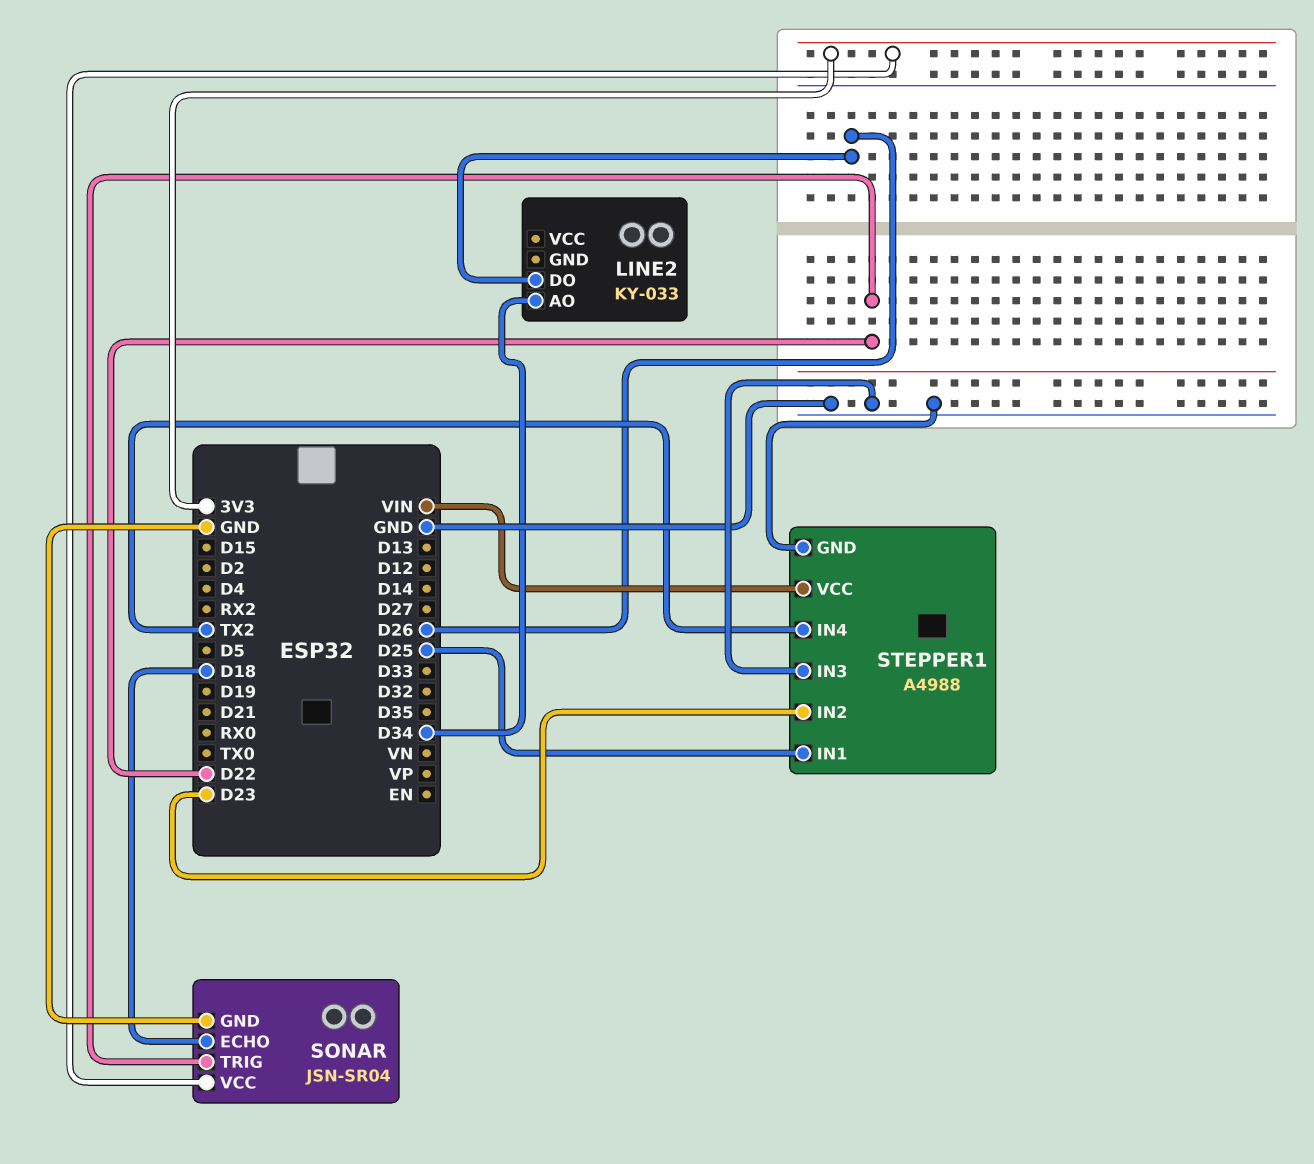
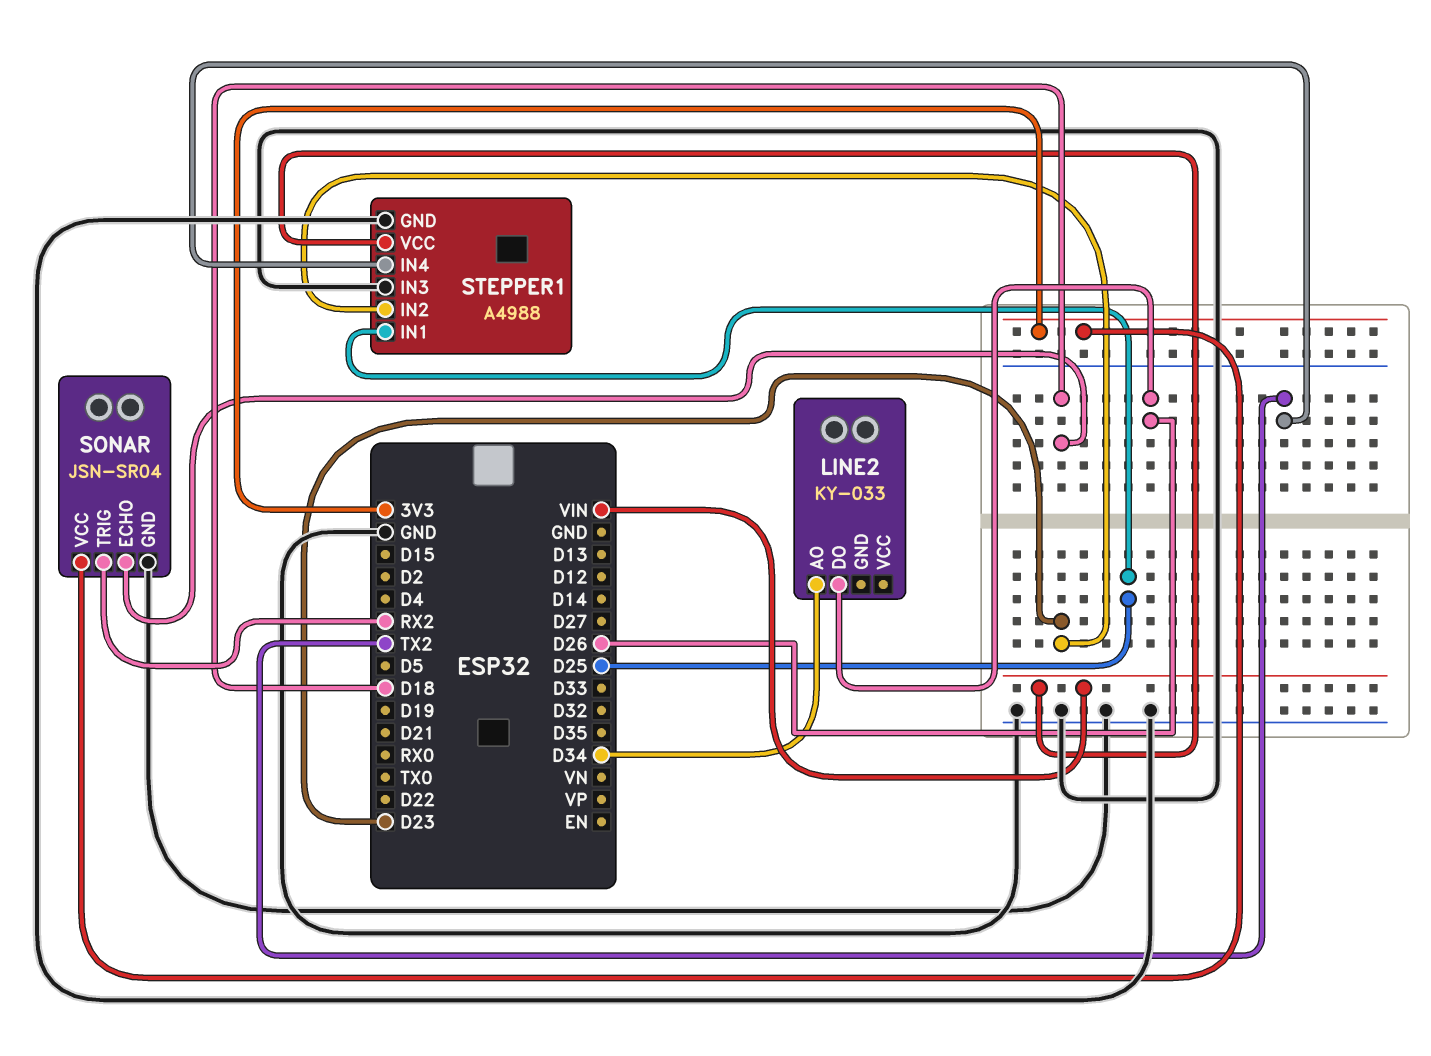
SONAR pin TRIG: D22 -> RX2

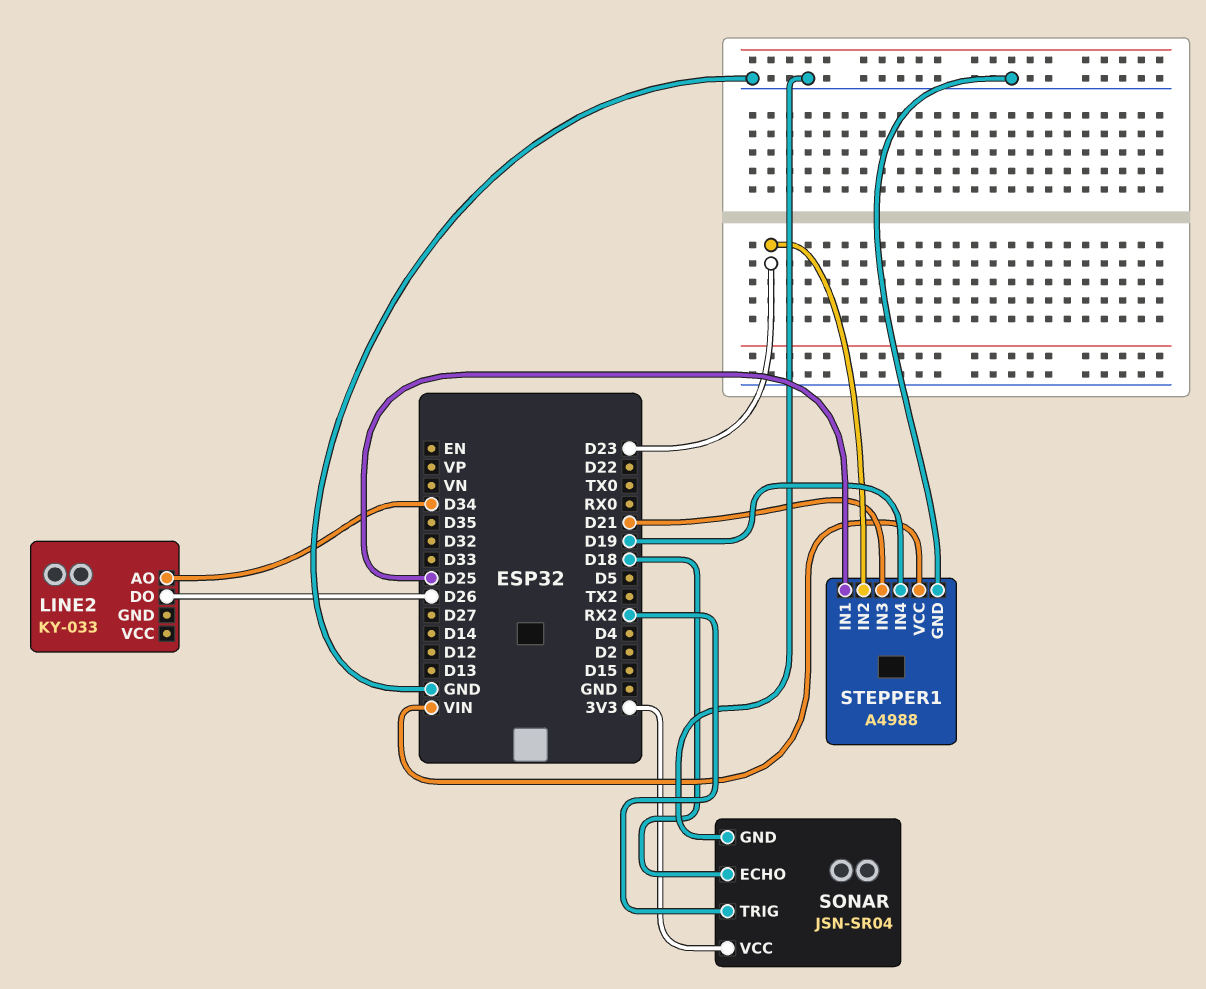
STEPPER1 pin IN3: GND -> D21
STEPPER1 pin IN4: TX2 -> D19

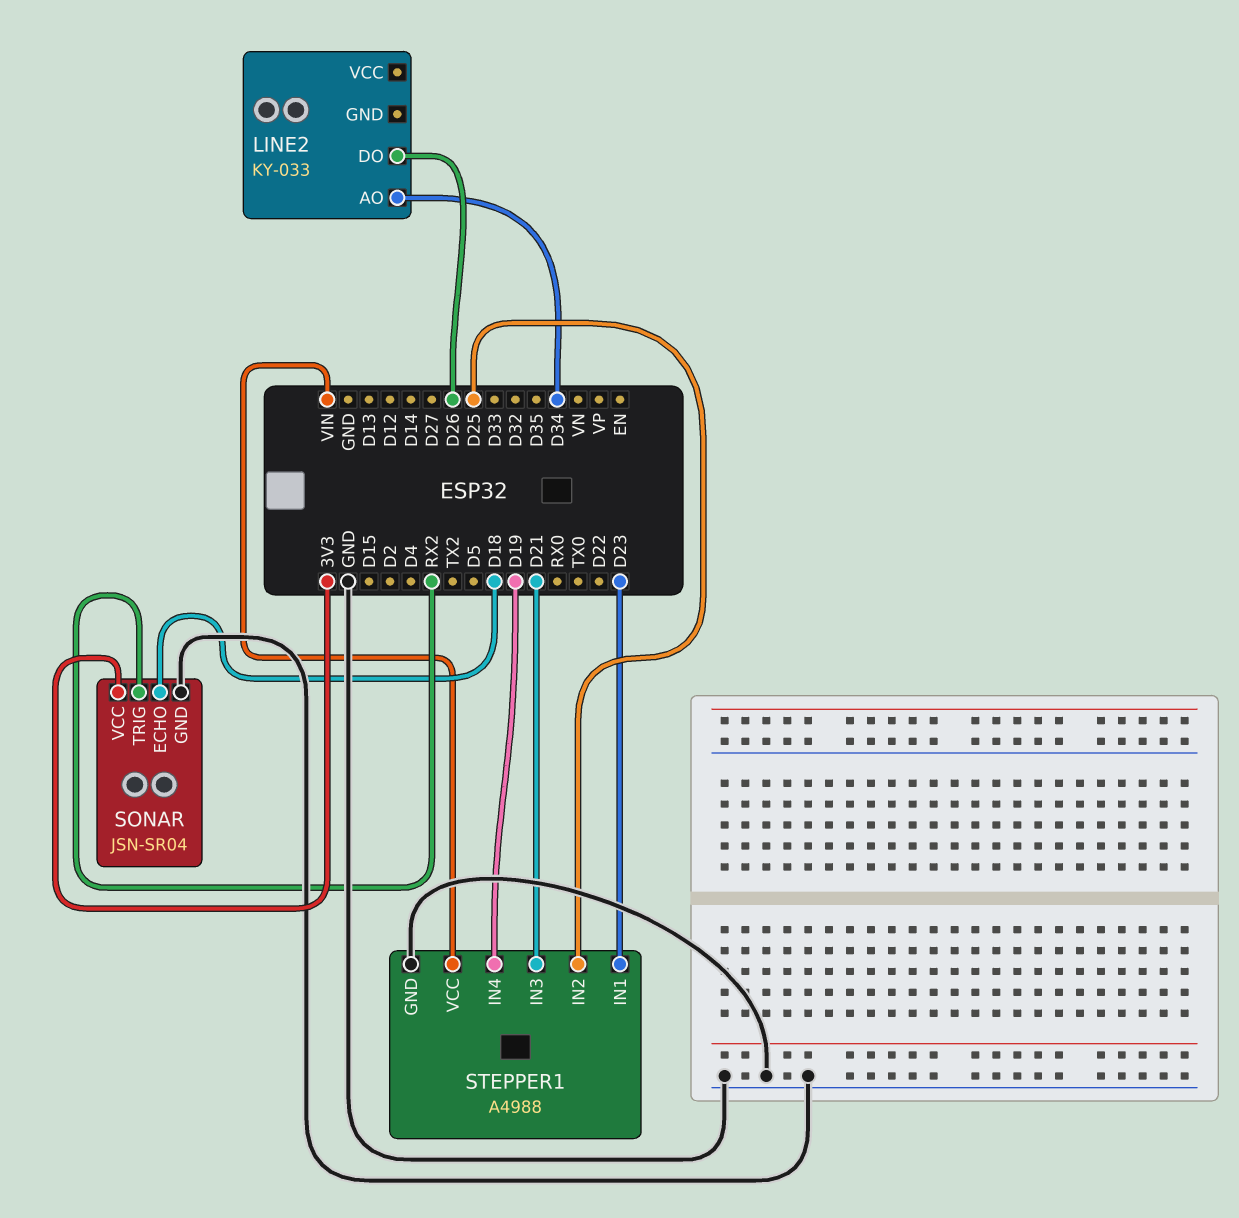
STEPPER1 pin IN1: D25 -> D23
STEPPER1 pin IN2: D23 -> D25

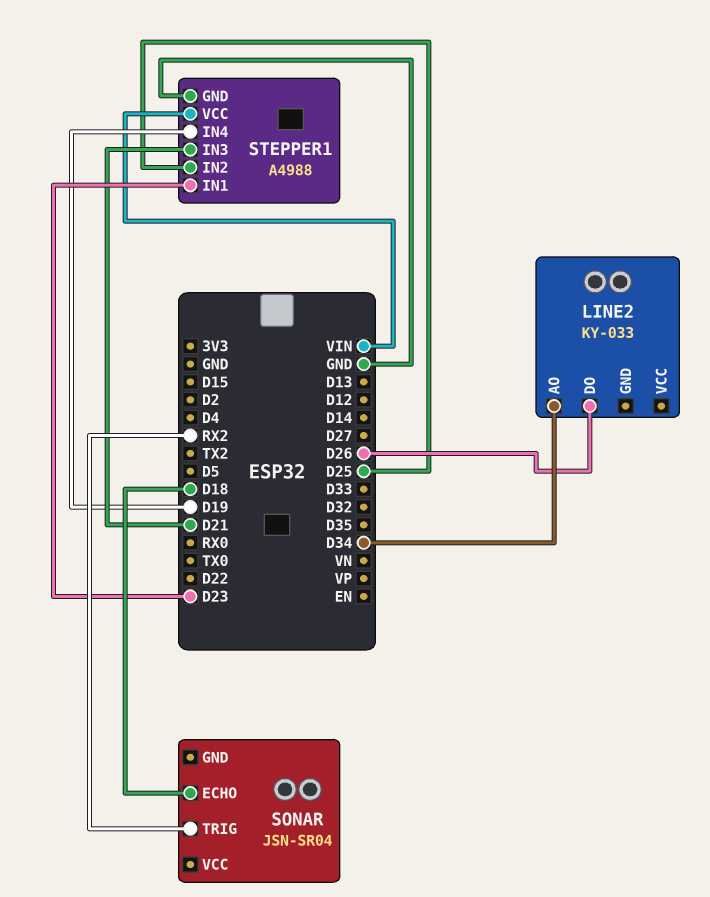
SONAR pin GND: GND -> none
SONAR pin VCC: 3V3 -> none

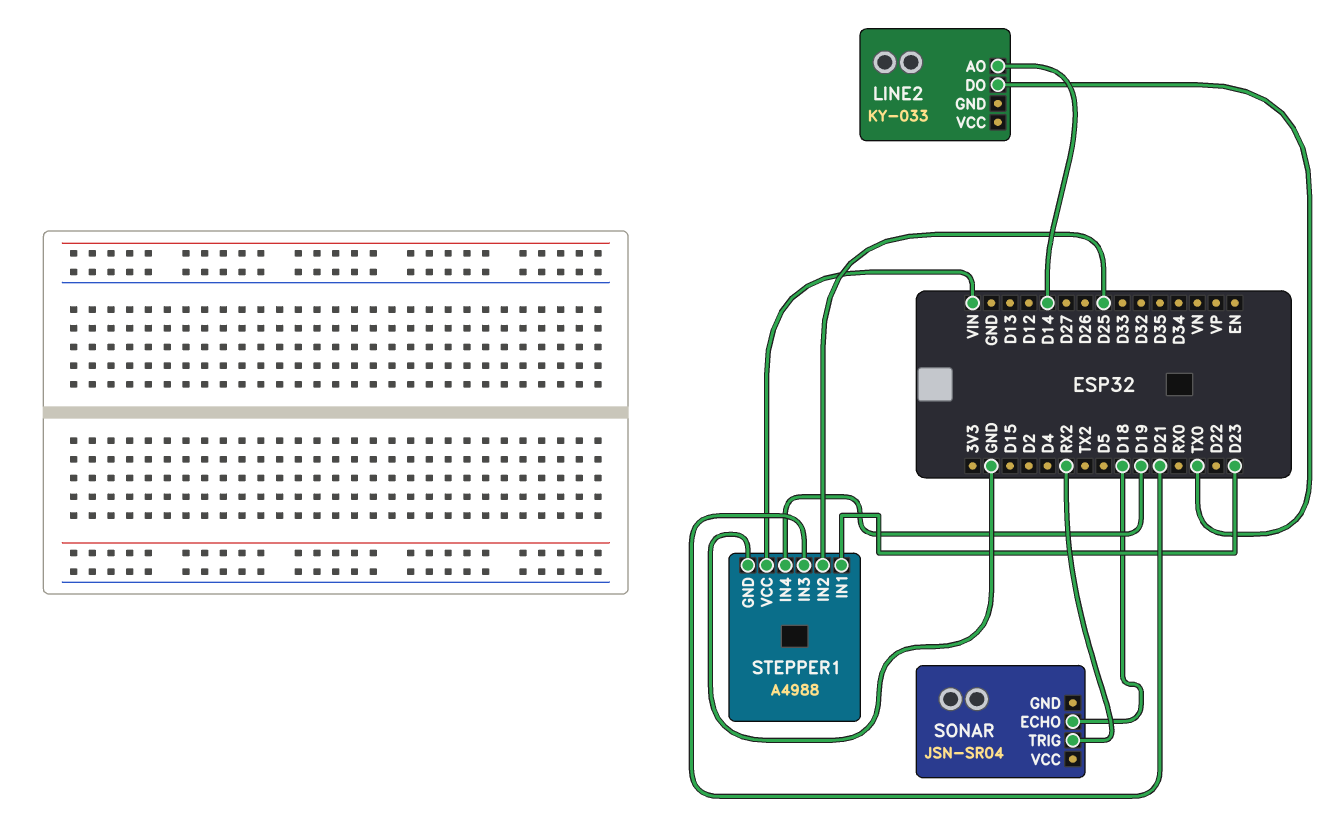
LINE2 pin AO: D34 -> D14
LINE2 pin DO: D26 -> TX0

